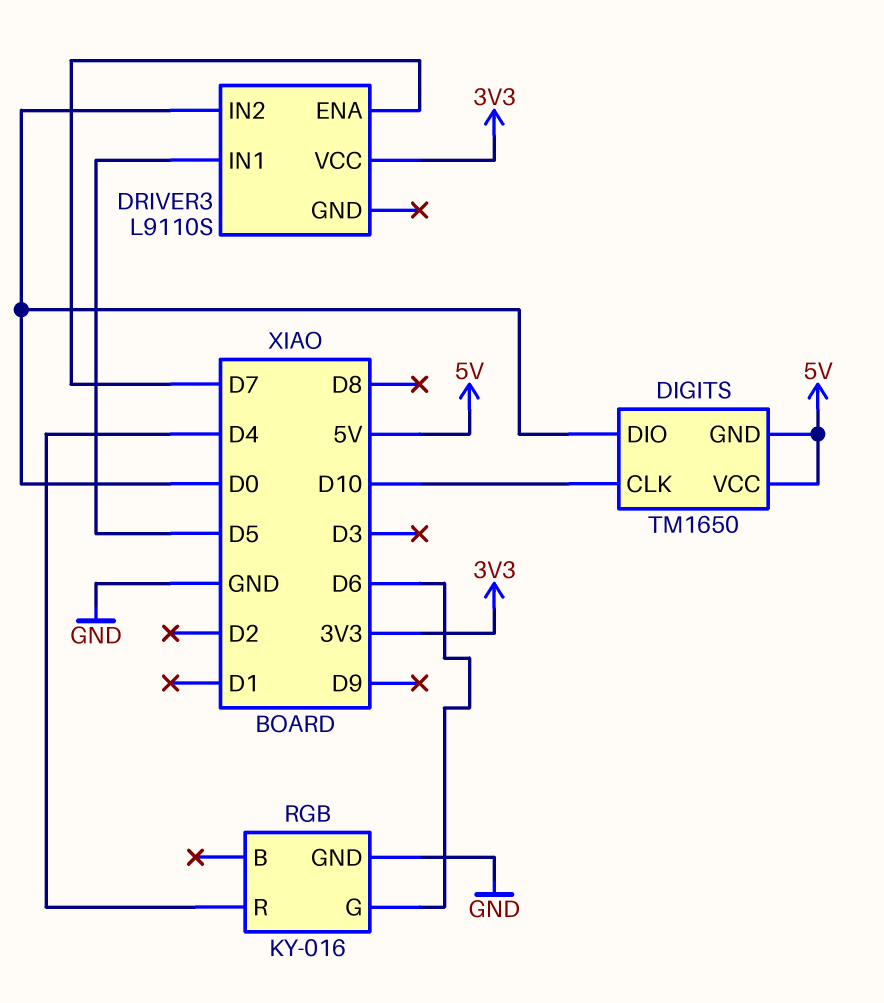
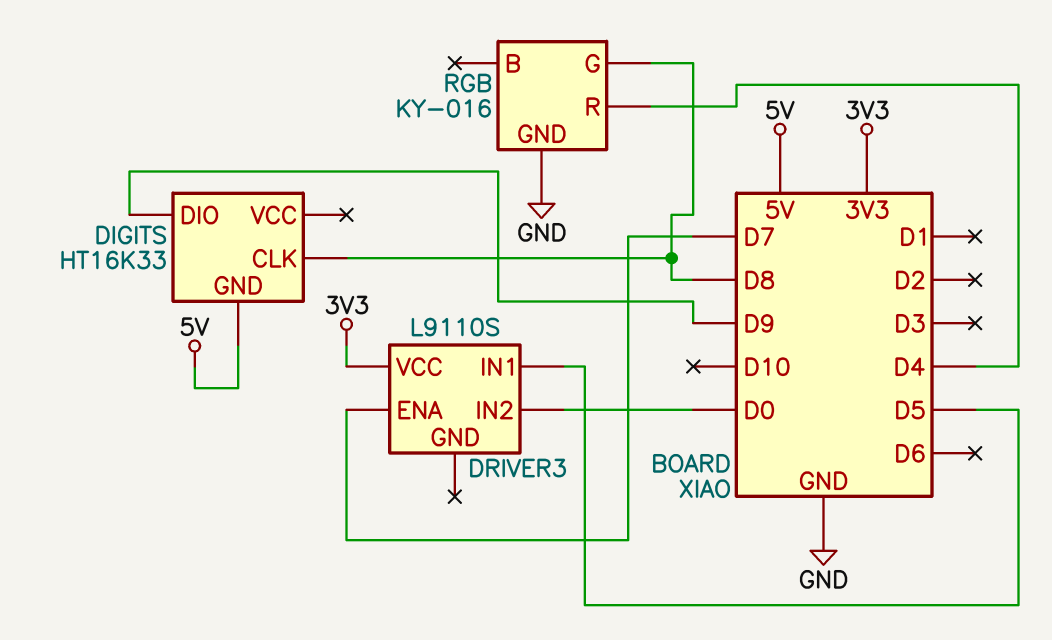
DIGITS: TM1650 -> HT16K33
DIGITS pin CLK: D10 -> D8
DIGITS pin DIO: D0 -> D9
DIGITS pin VCC: 5V -> none
RGB pin G: D6 -> D8

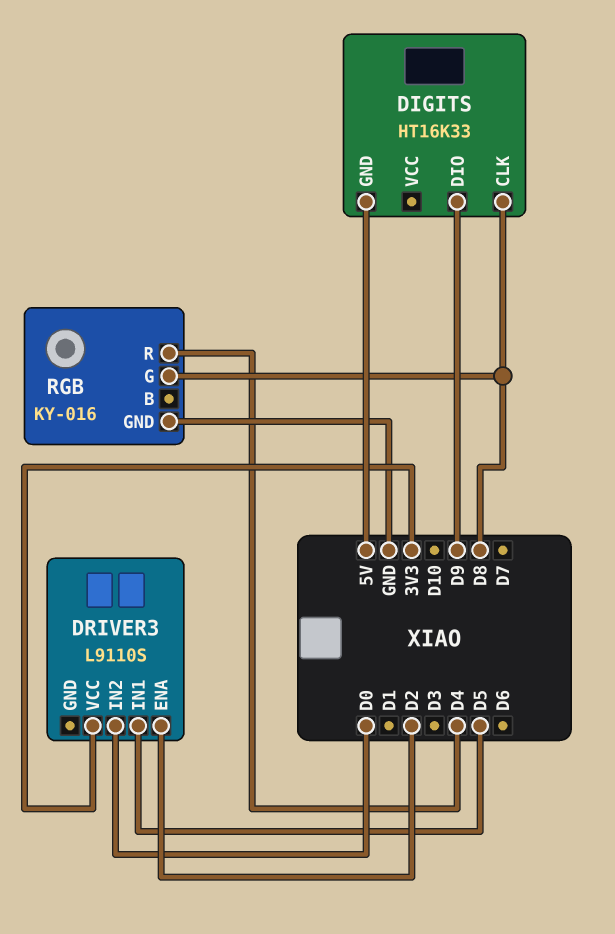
DRIVER3 pin ENA: D7 -> D2

